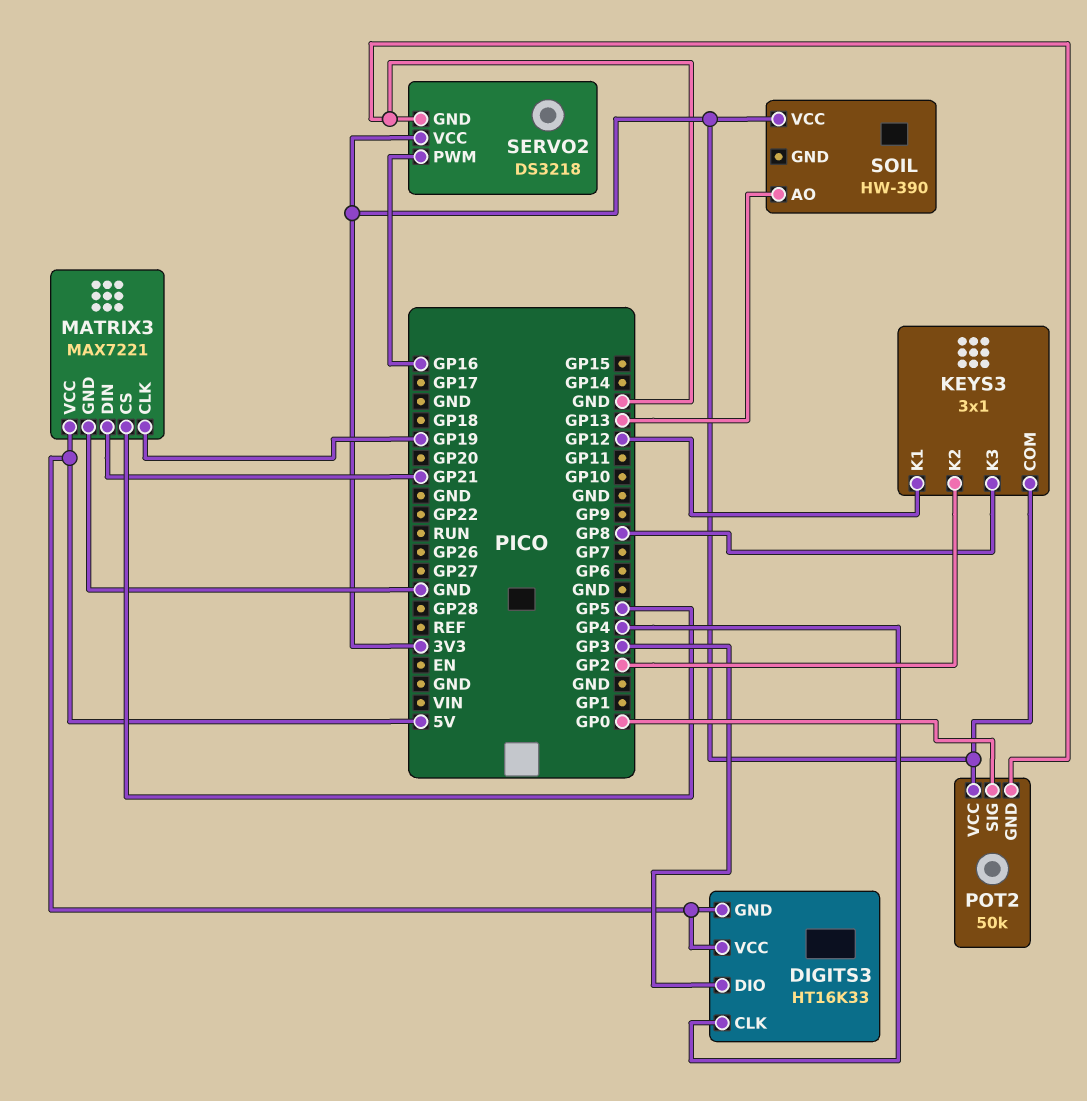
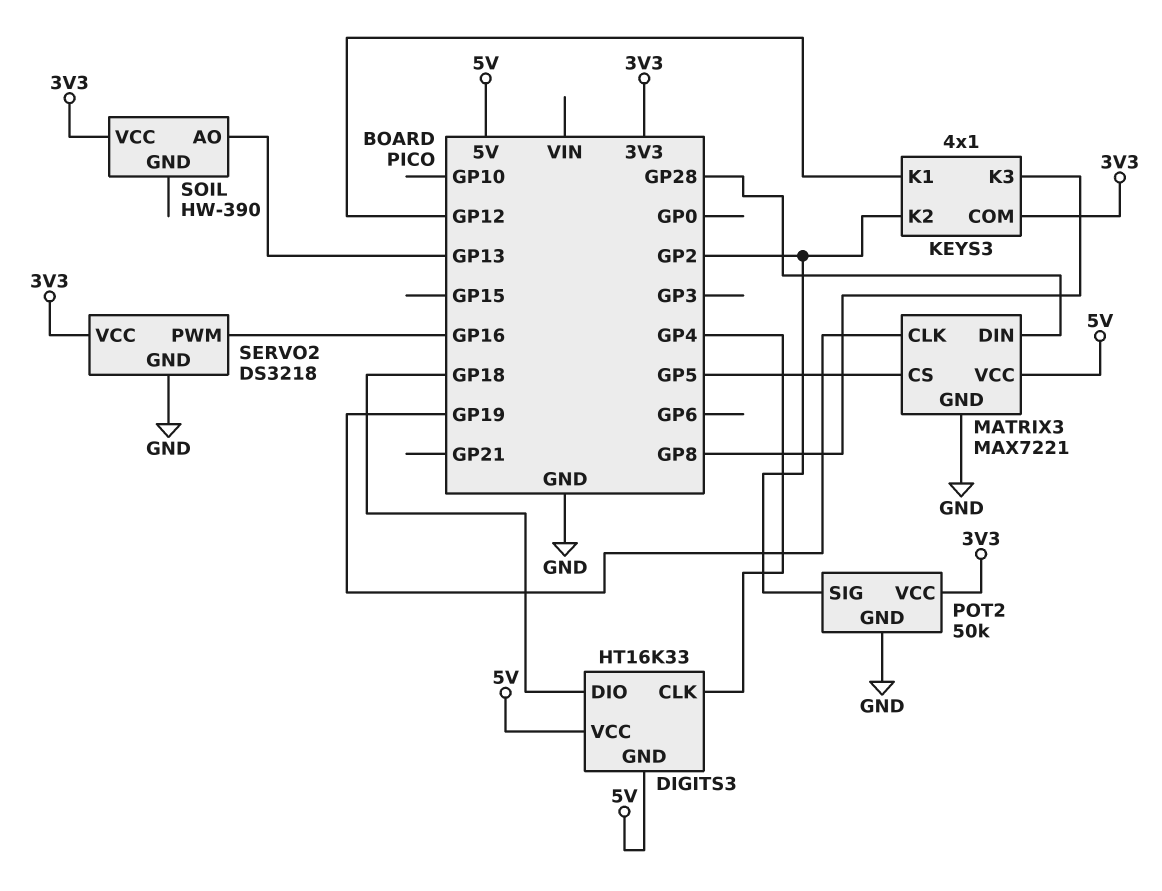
DIGITS3 pin DIO: GP3 -> GP18
KEYS3: 3x1 -> 4x1
MATRIX3 pin DIN: GP21 -> GP28
POT2 pin SIG: GP0 -> GP2

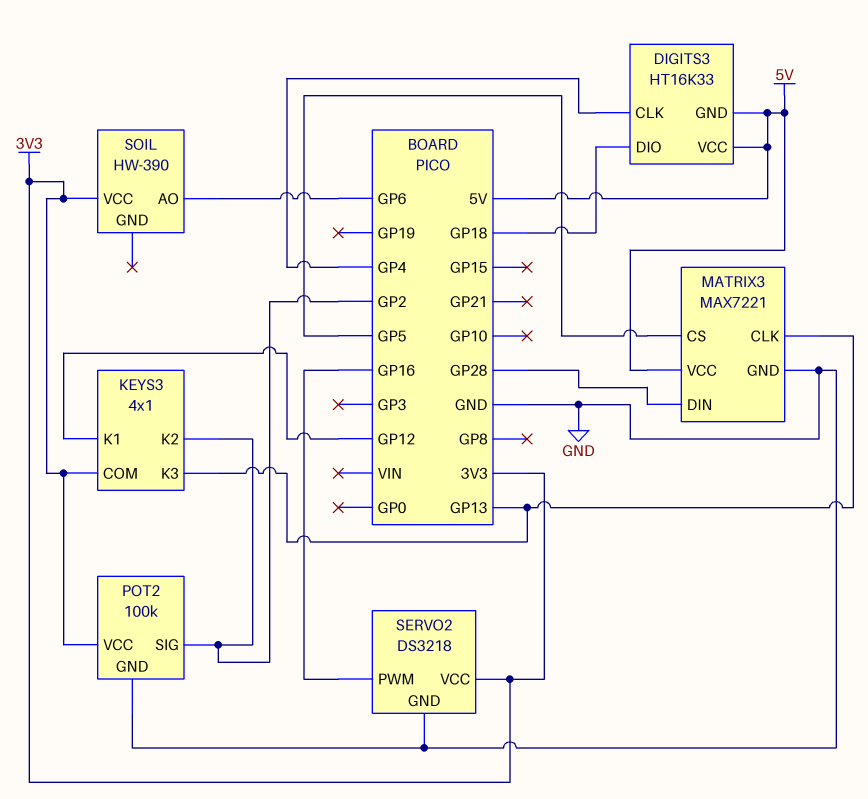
KEYS3 pin K3: GP8 -> GP13
MATRIX3 pin CLK: GP19 -> GP13
POT2: 50k -> 100k
SOIL pin AO: GP13 -> GP6

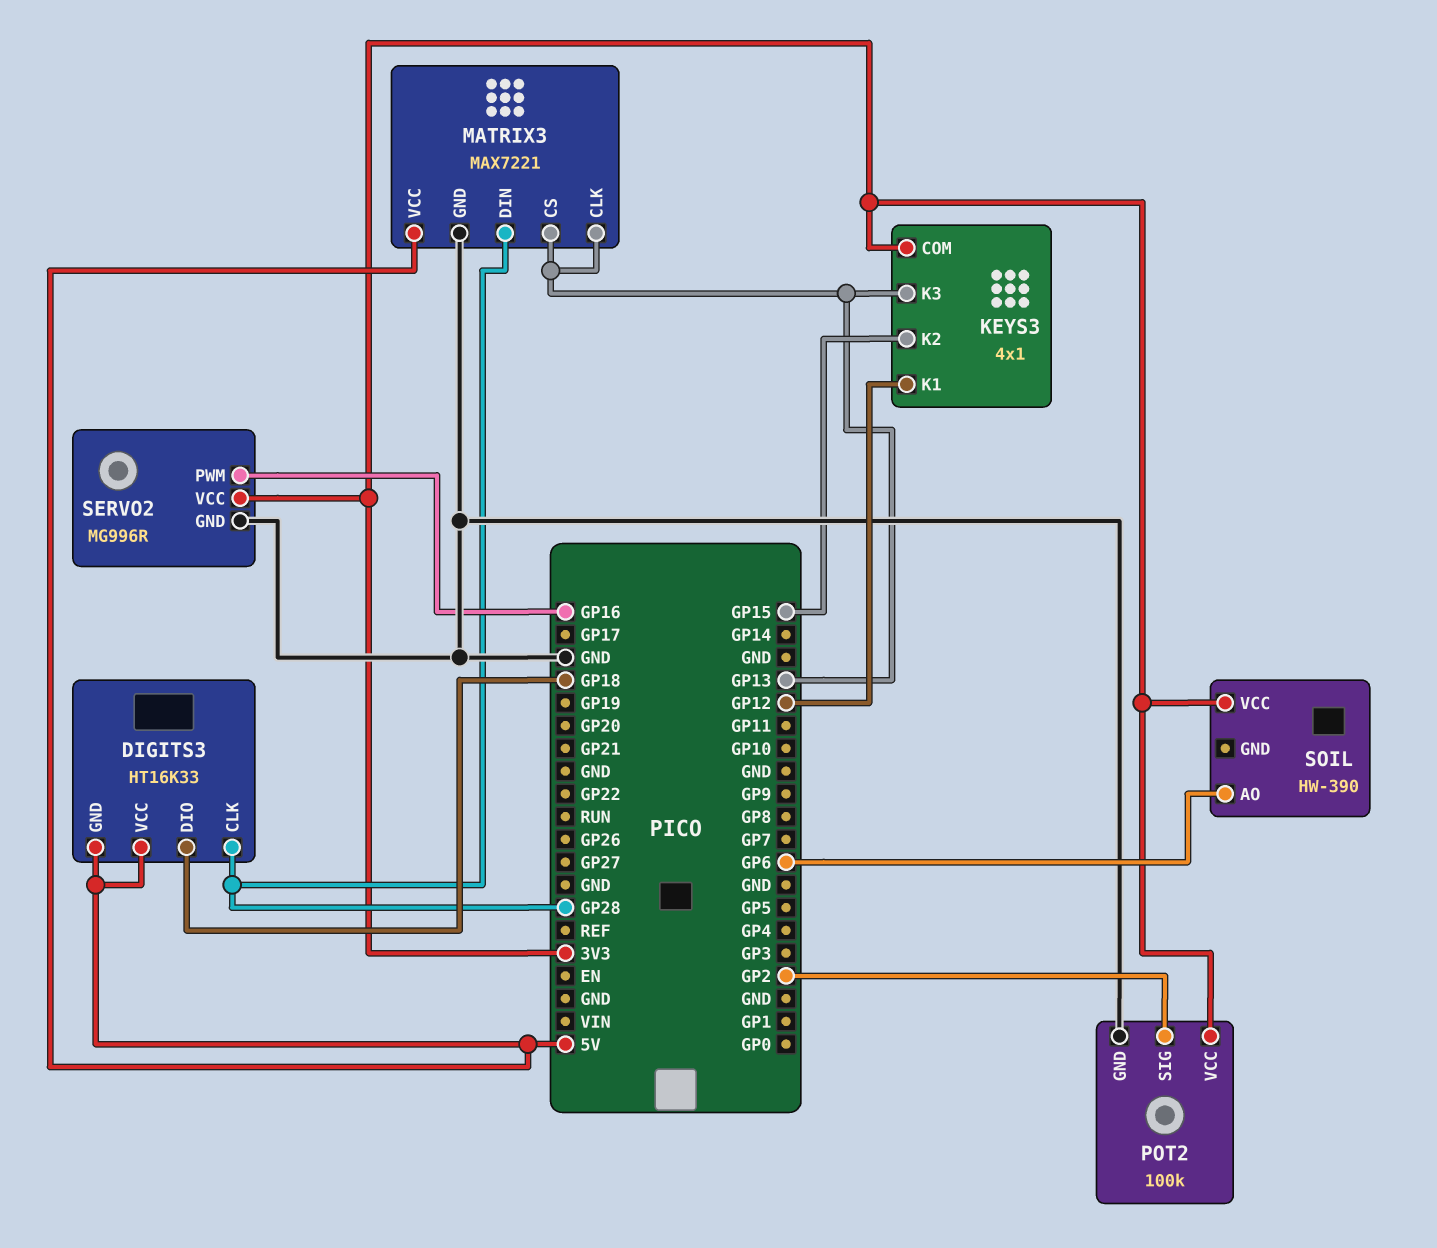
DIGITS3 pin CLK: GP4 -> GP28
KEYS3 pin K2: GP2 -> GP15
MATRIX3 pin CS: GP5 -> GP13
SERVO2: DS3218 -> MG996R

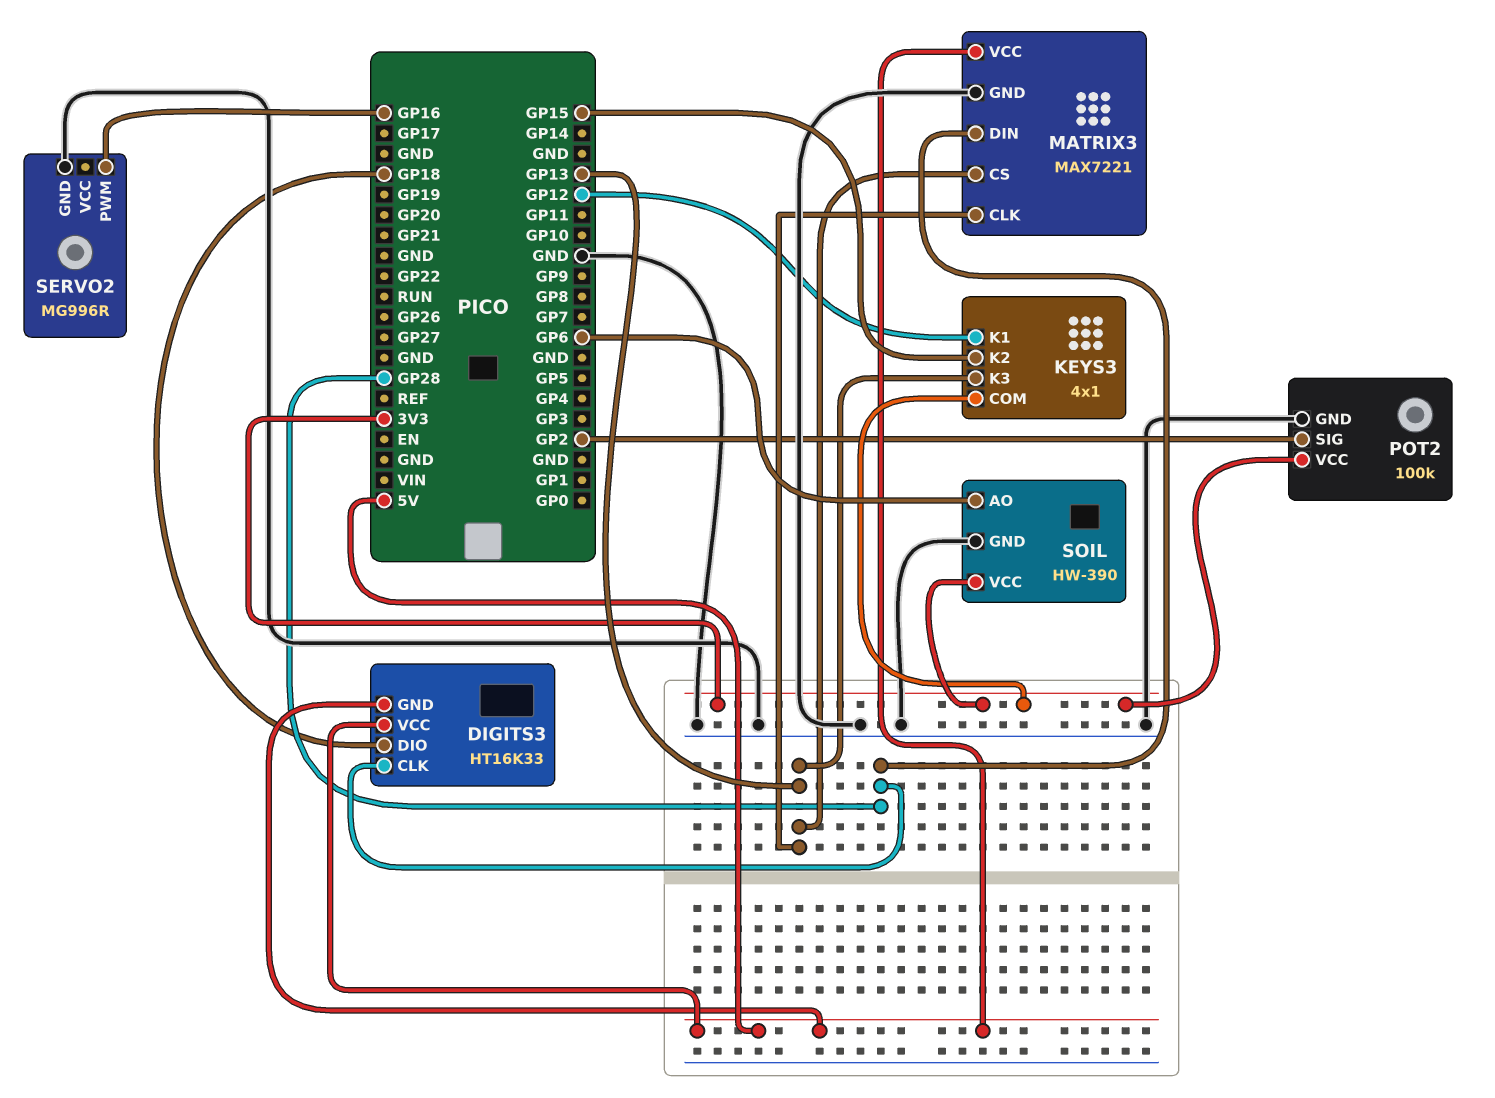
SERVO2 pin VCC: 3V3 -> none
SOIL pin GND: none -> GND

